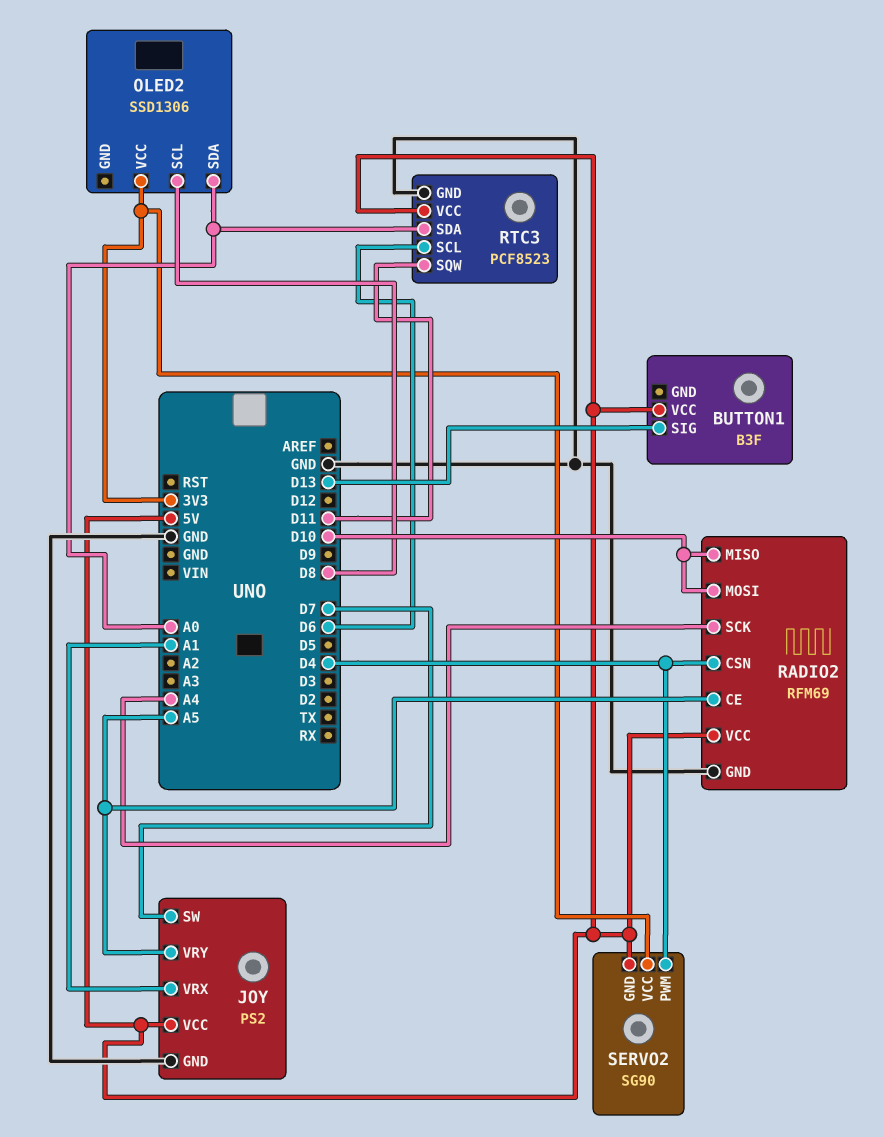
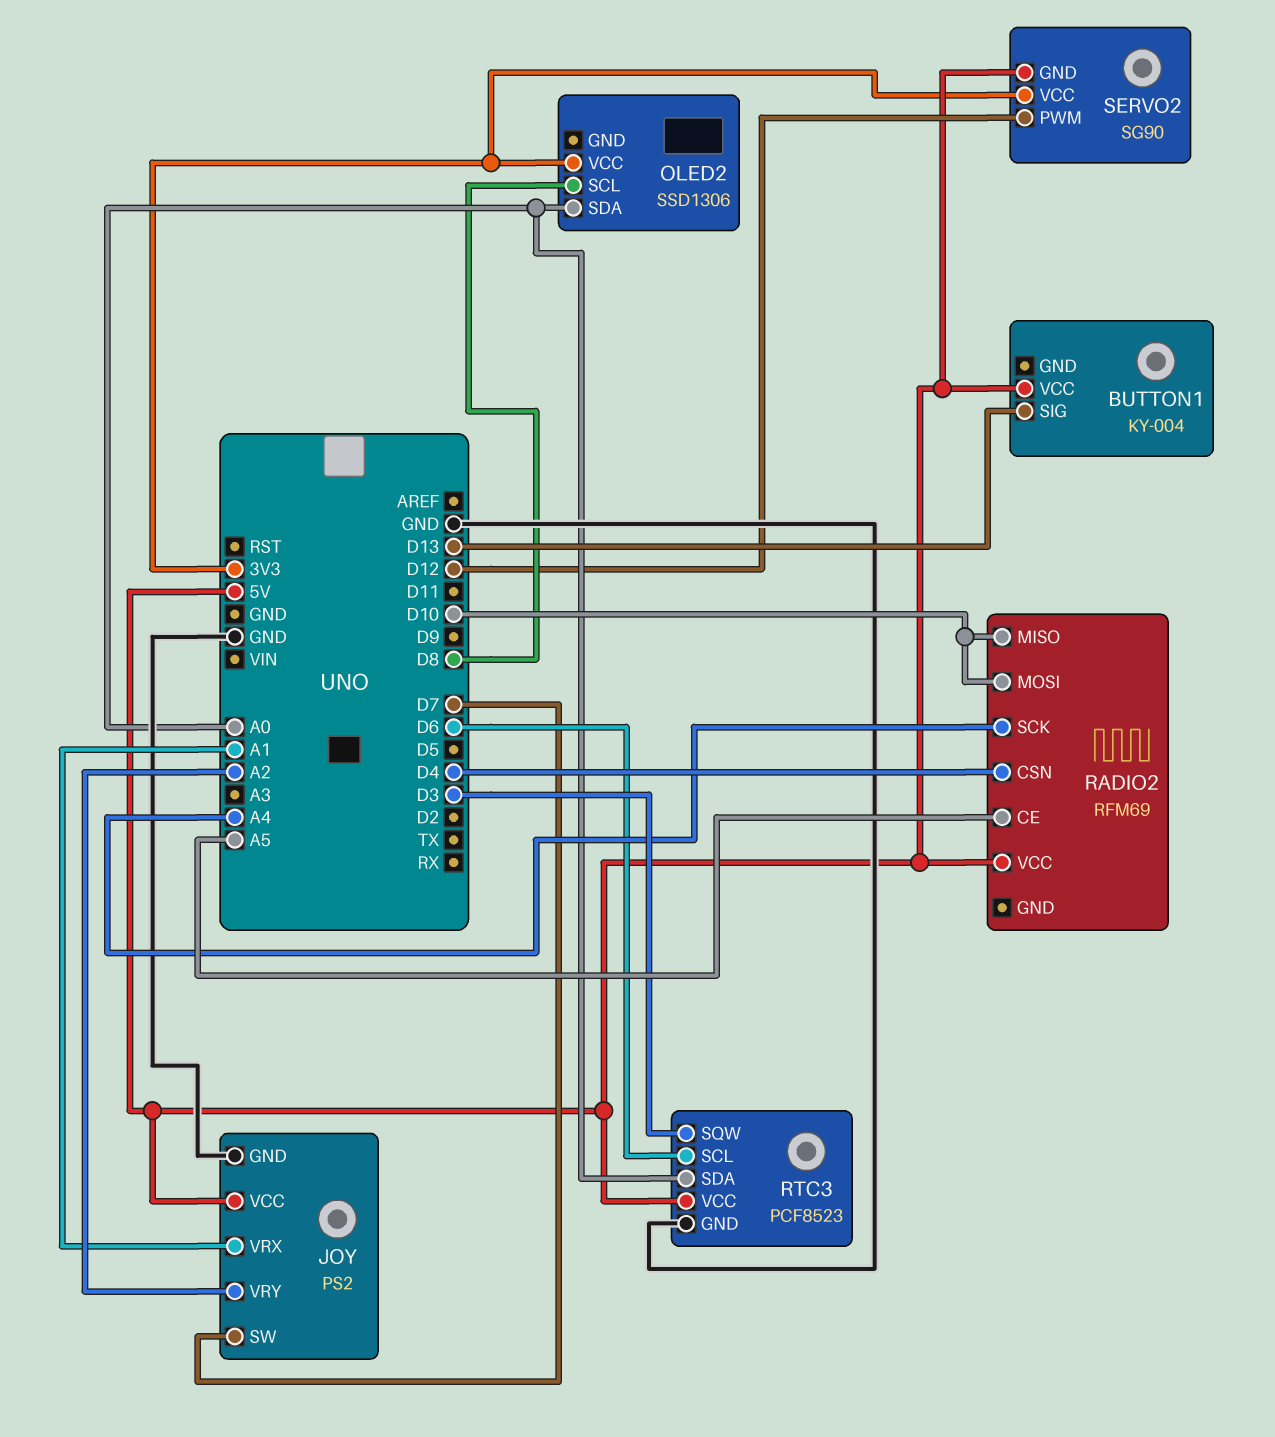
BUTTON1: B3F -> KY-004
JOY pin VRY: A5 -> A2
RADIO2 pin GND: GND -> none
RTC3 pin SQW: D11 -> D3
SERVO2 pin PWM: D4 -> D12

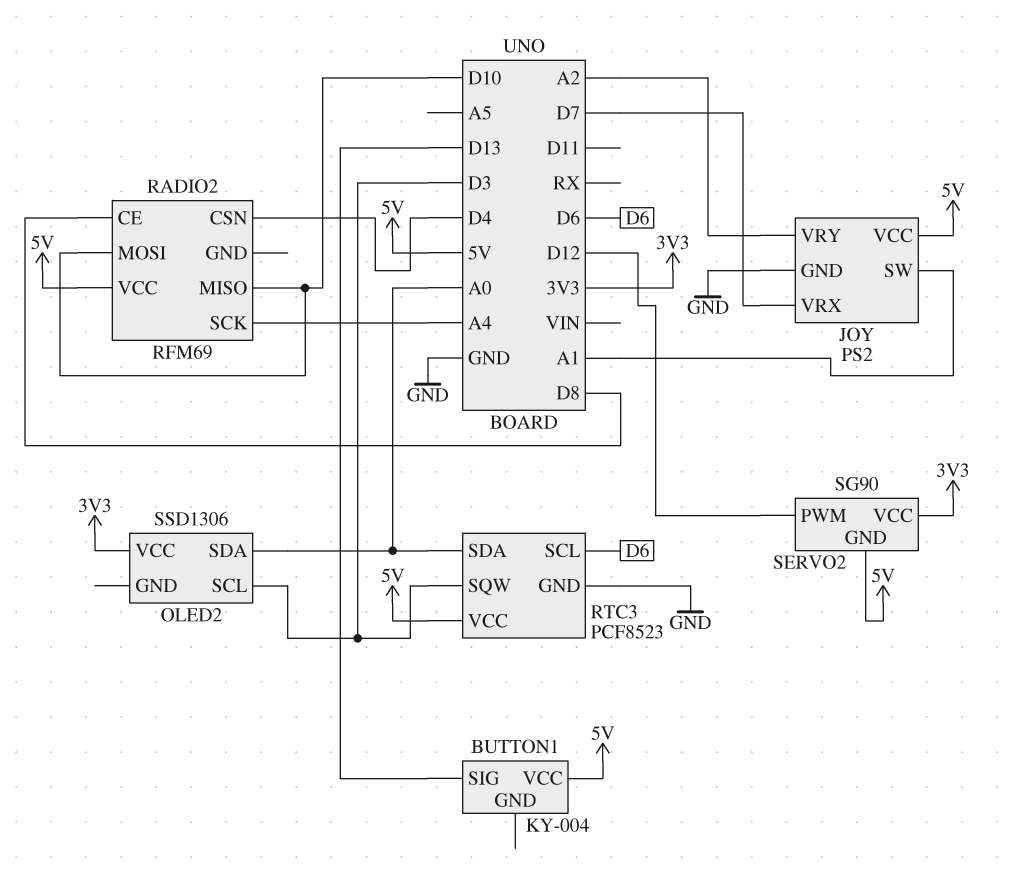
JOY pin SW: D7 -> A1
JOY pin VRX: A1 -> D7
OLED2 pin SCL: D8 -> D3
RADIO2 pin CE: A5 -> D8

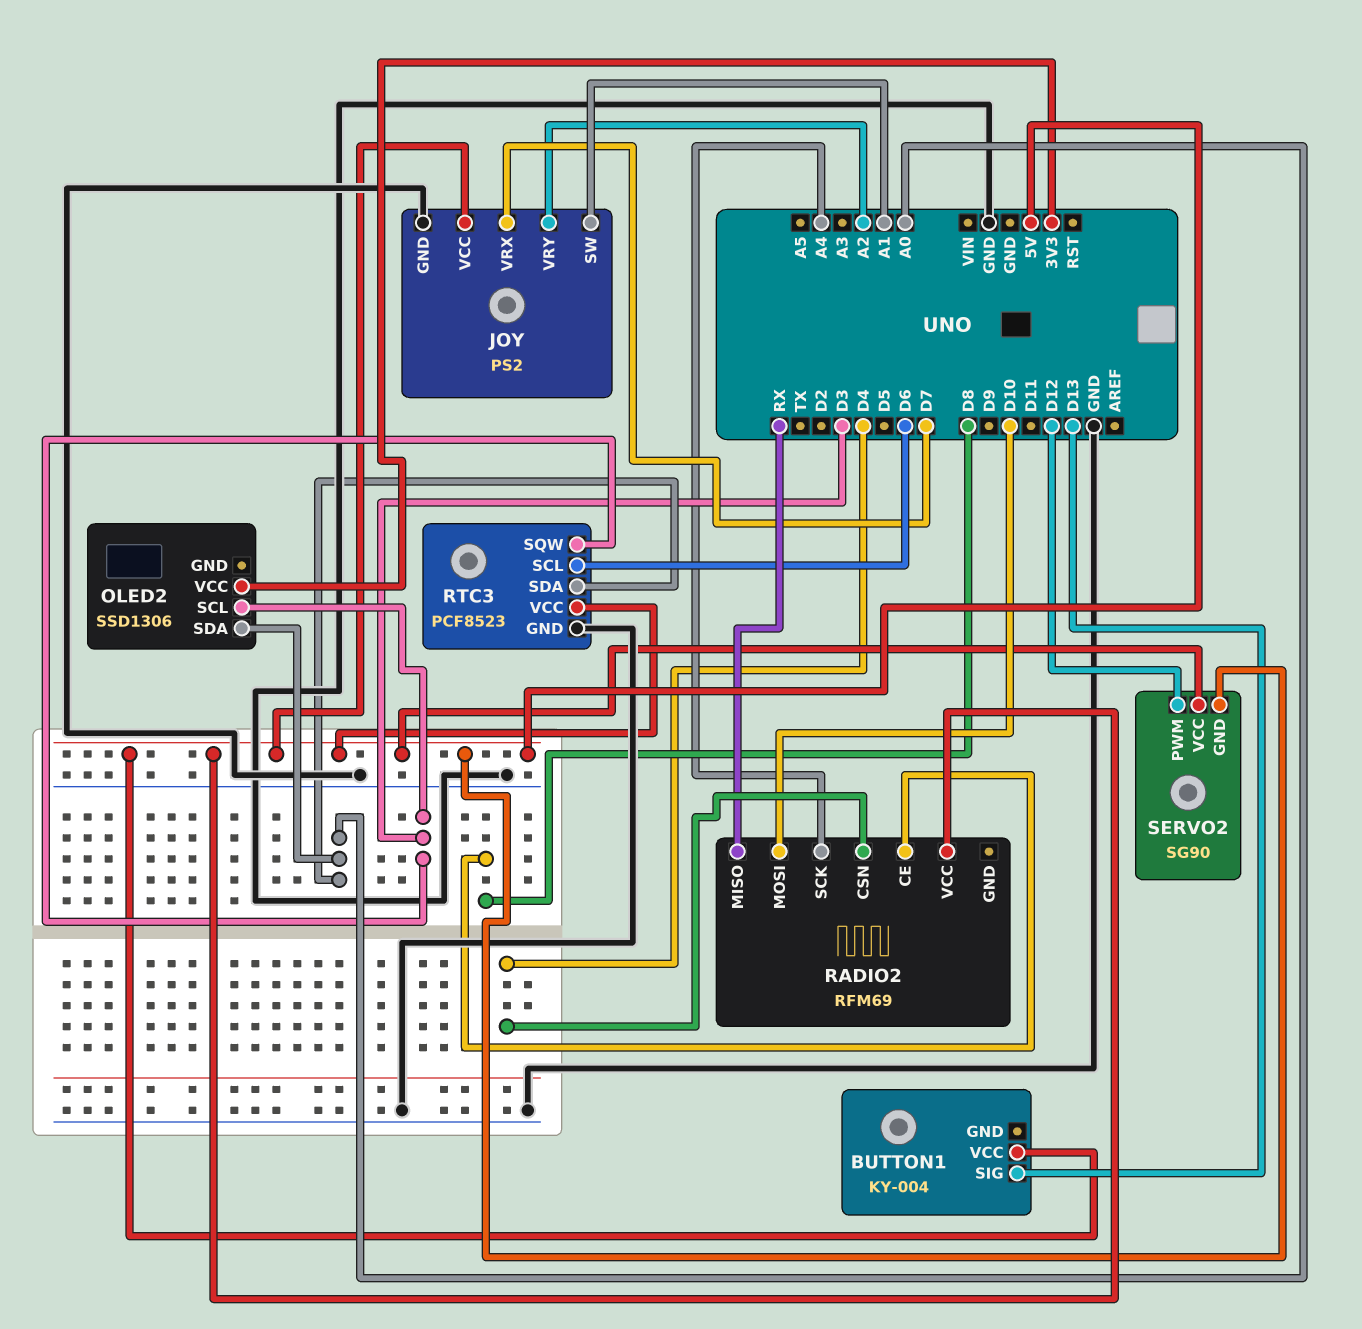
RADIO2 pin MISO: D10 -> RX
SERVO2 pin VCC: 3V3 -> 5V

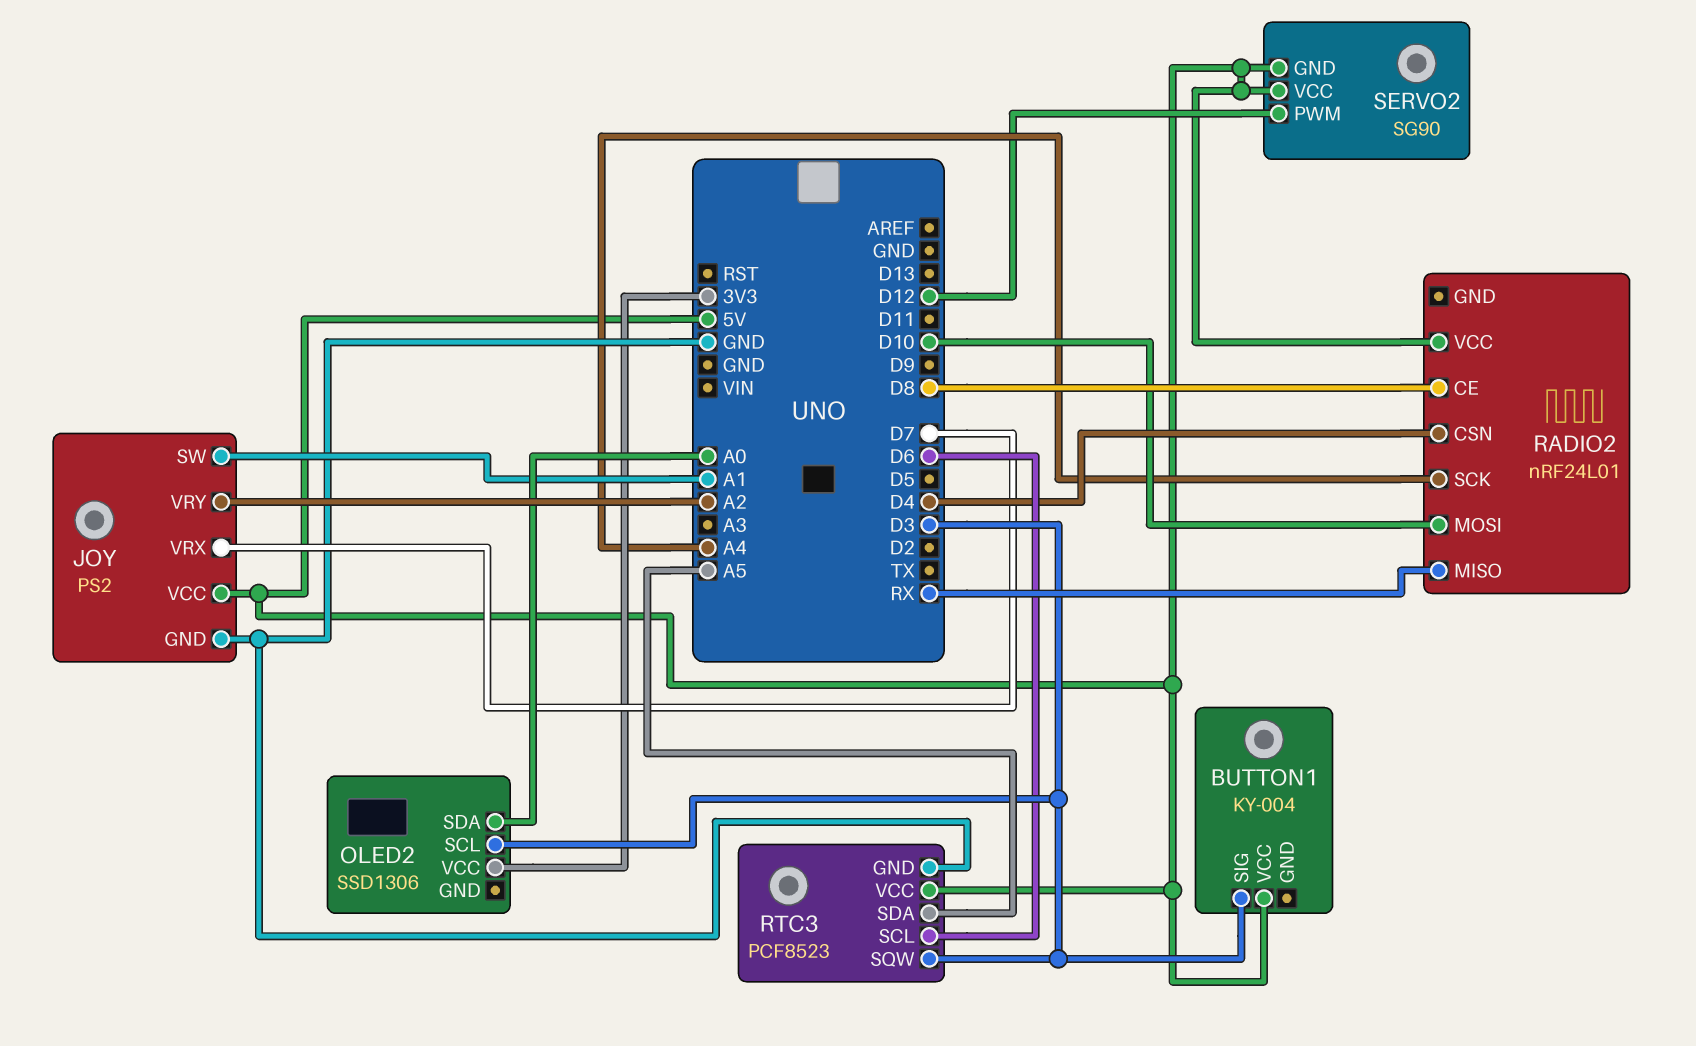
BUTTON1 pin SIG: D13 -> D3
RADIO2: RFM69 -> nRF24L01
RTC3 pin SDA: A0 -> A5

